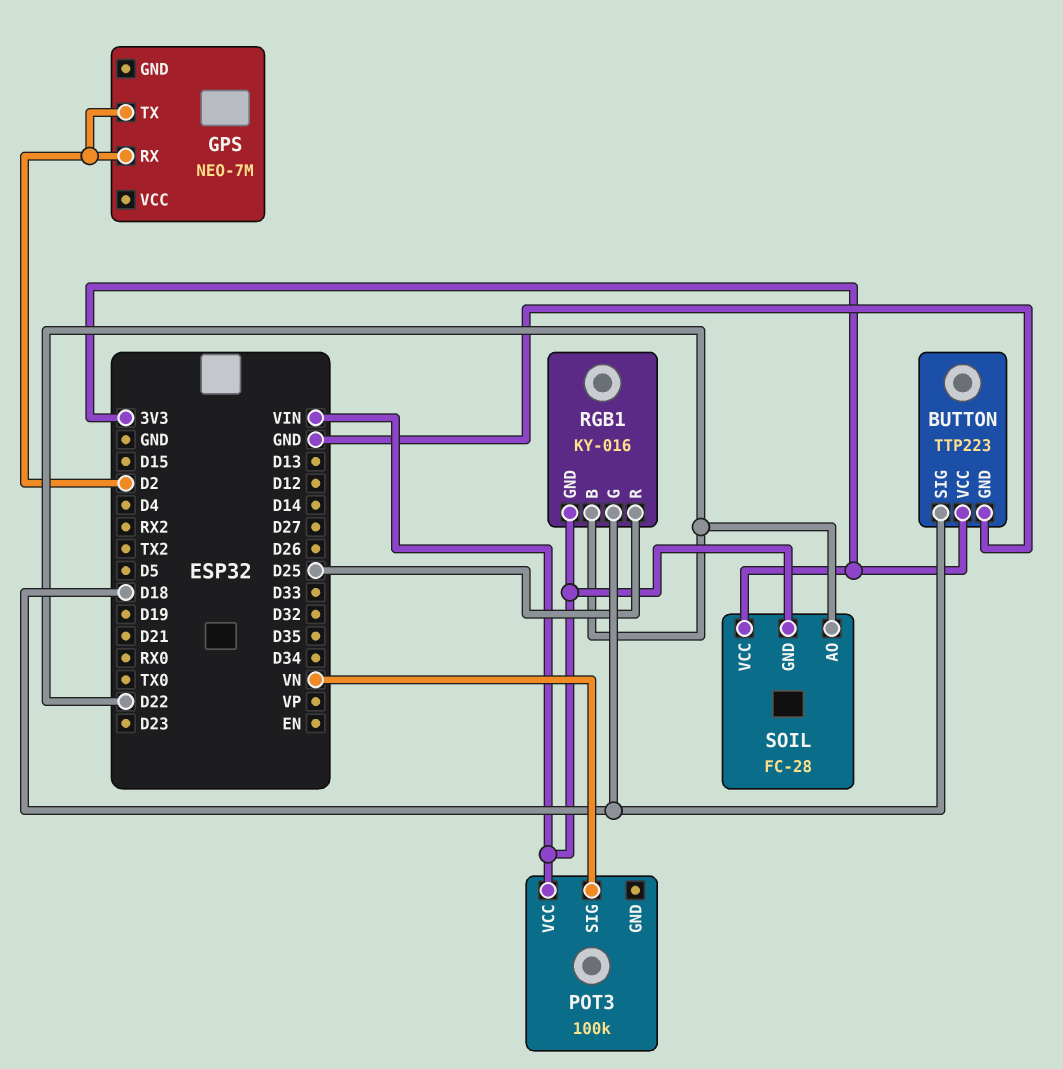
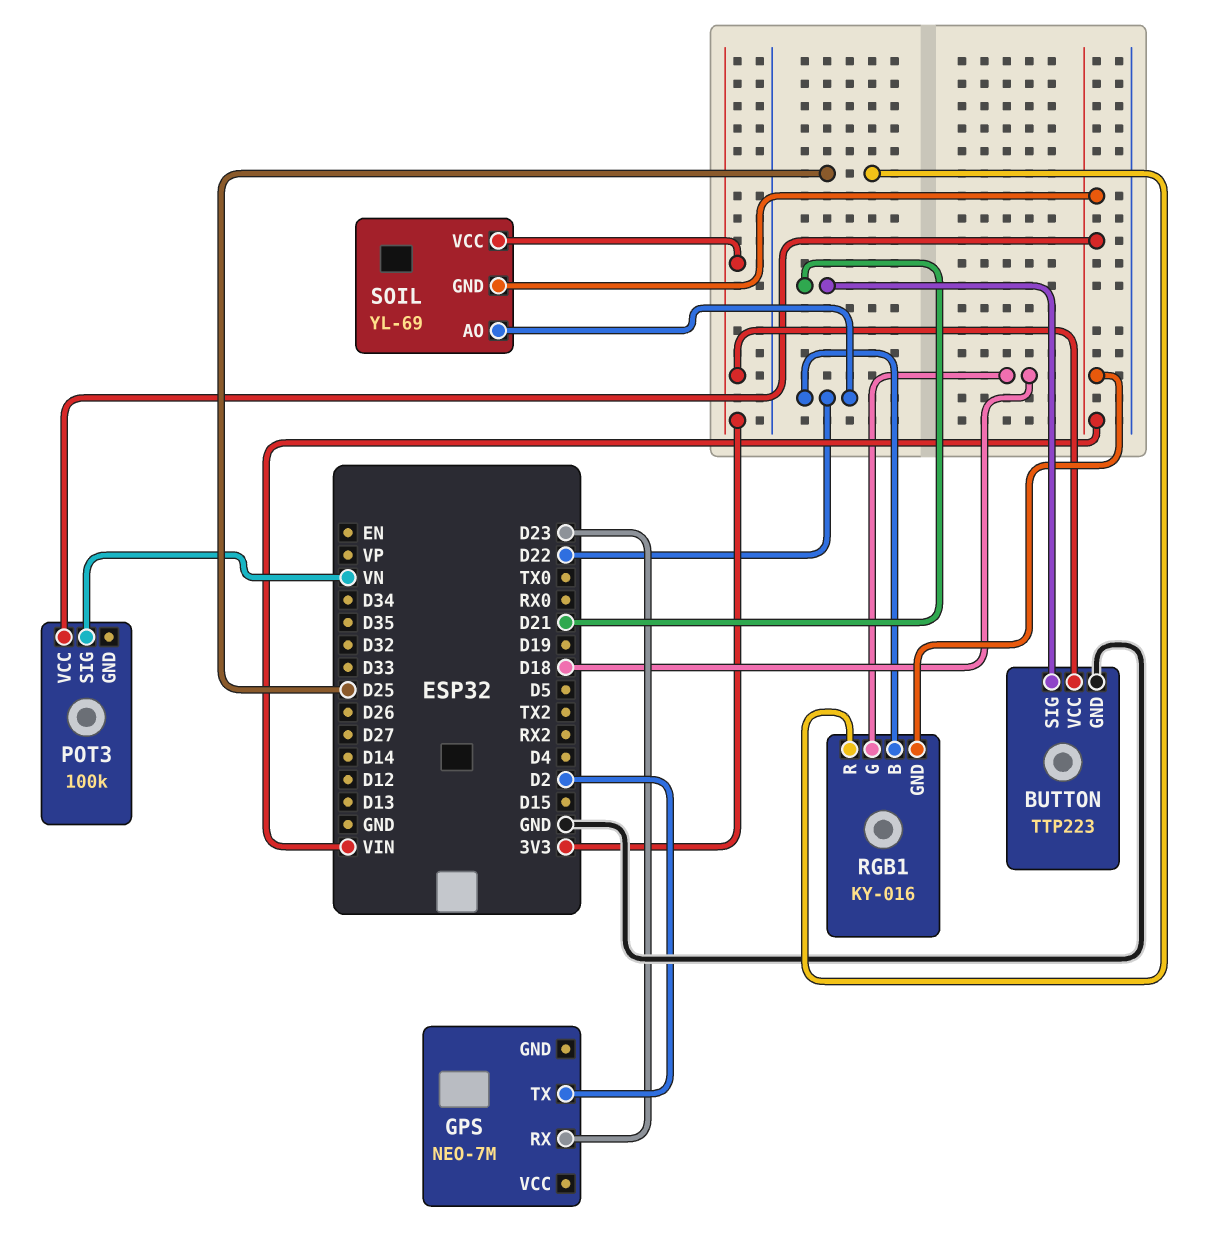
BUTTON pin SIG: D18 -> D21
GPS pin RX: D2 -> D23
SOIL: FC-28 -> YL-69

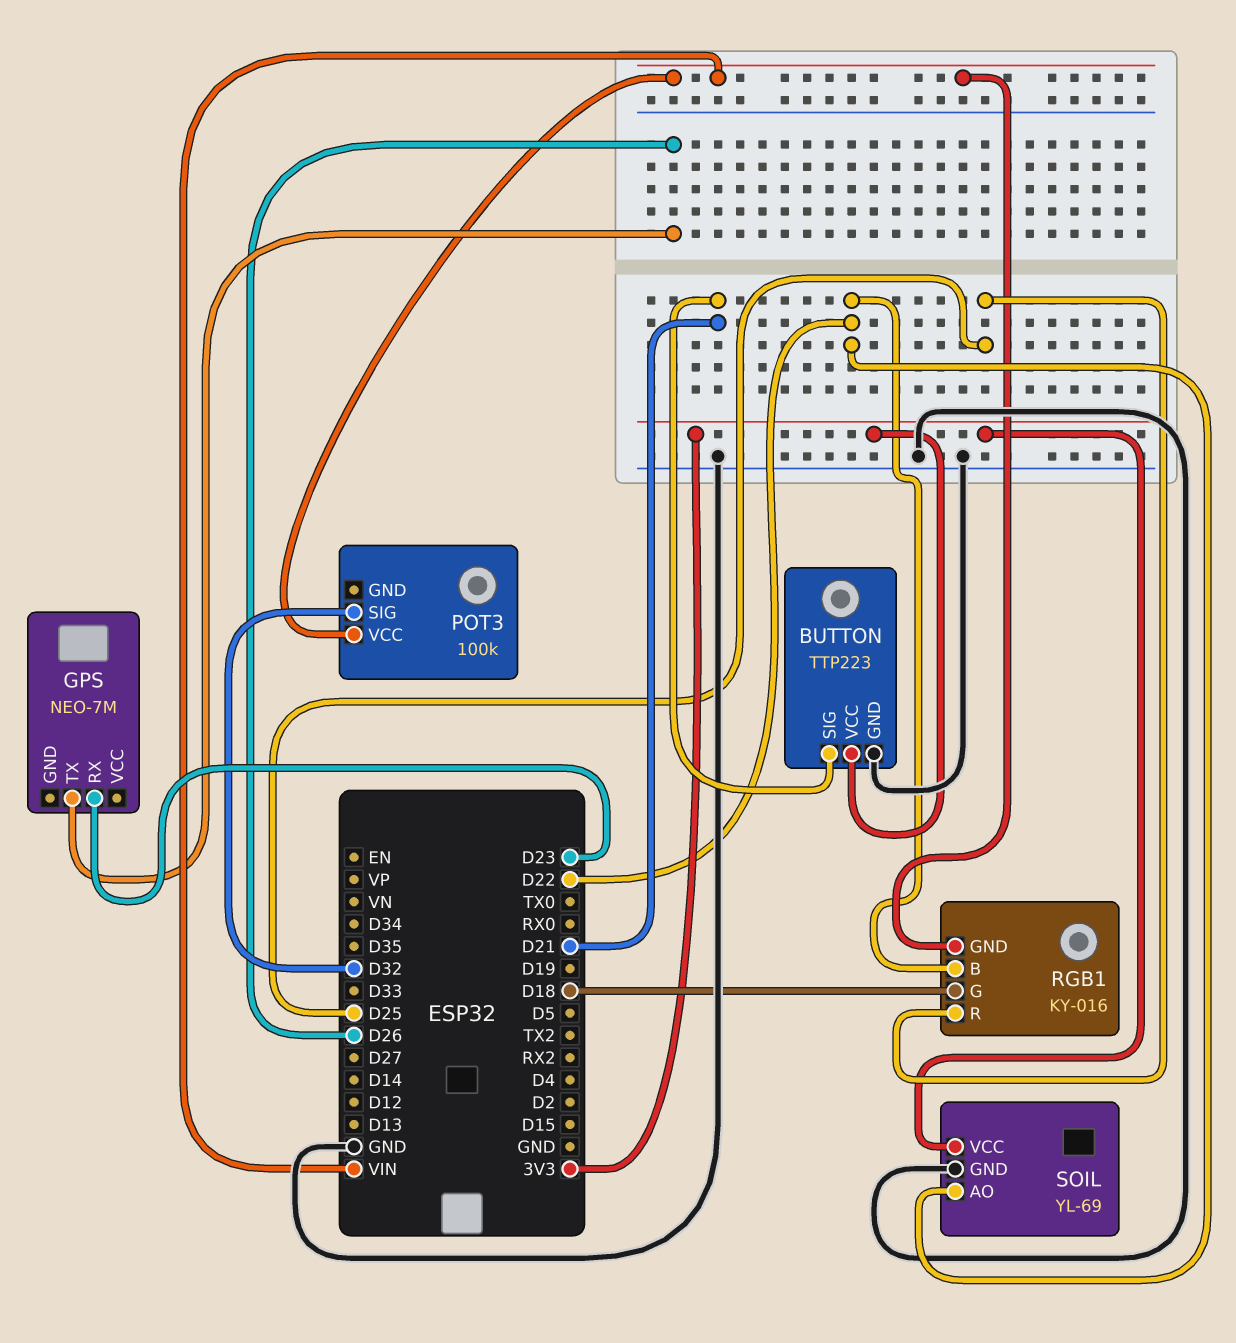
GPS pin TX: D2 -> D26
POT3 pin SIG: VN -> D32
SOIL pin GND: VIN -> GND

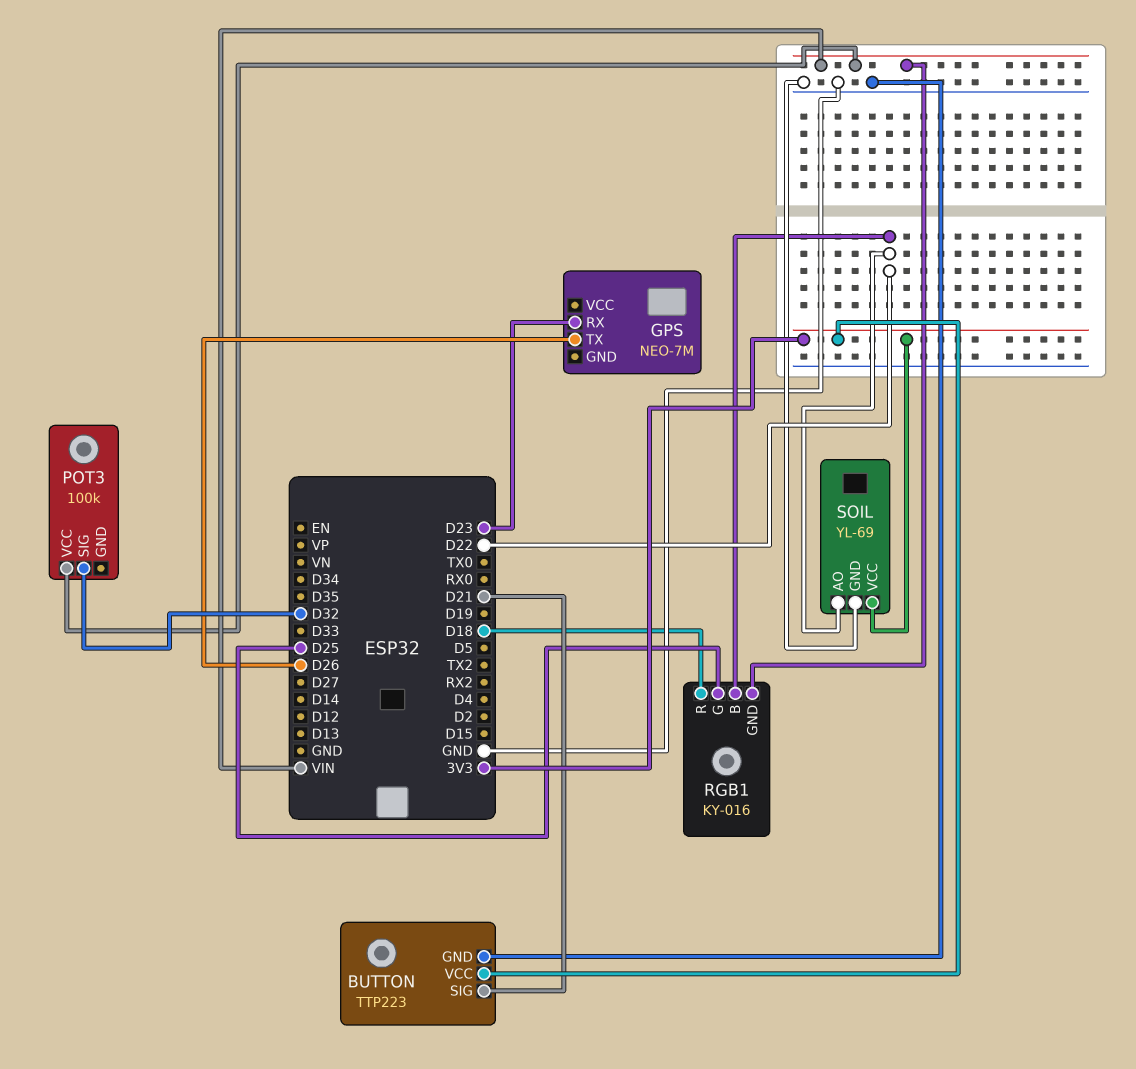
RGB1 pin G: D18 -> D25
RGB1 pin R: D25 -> D18

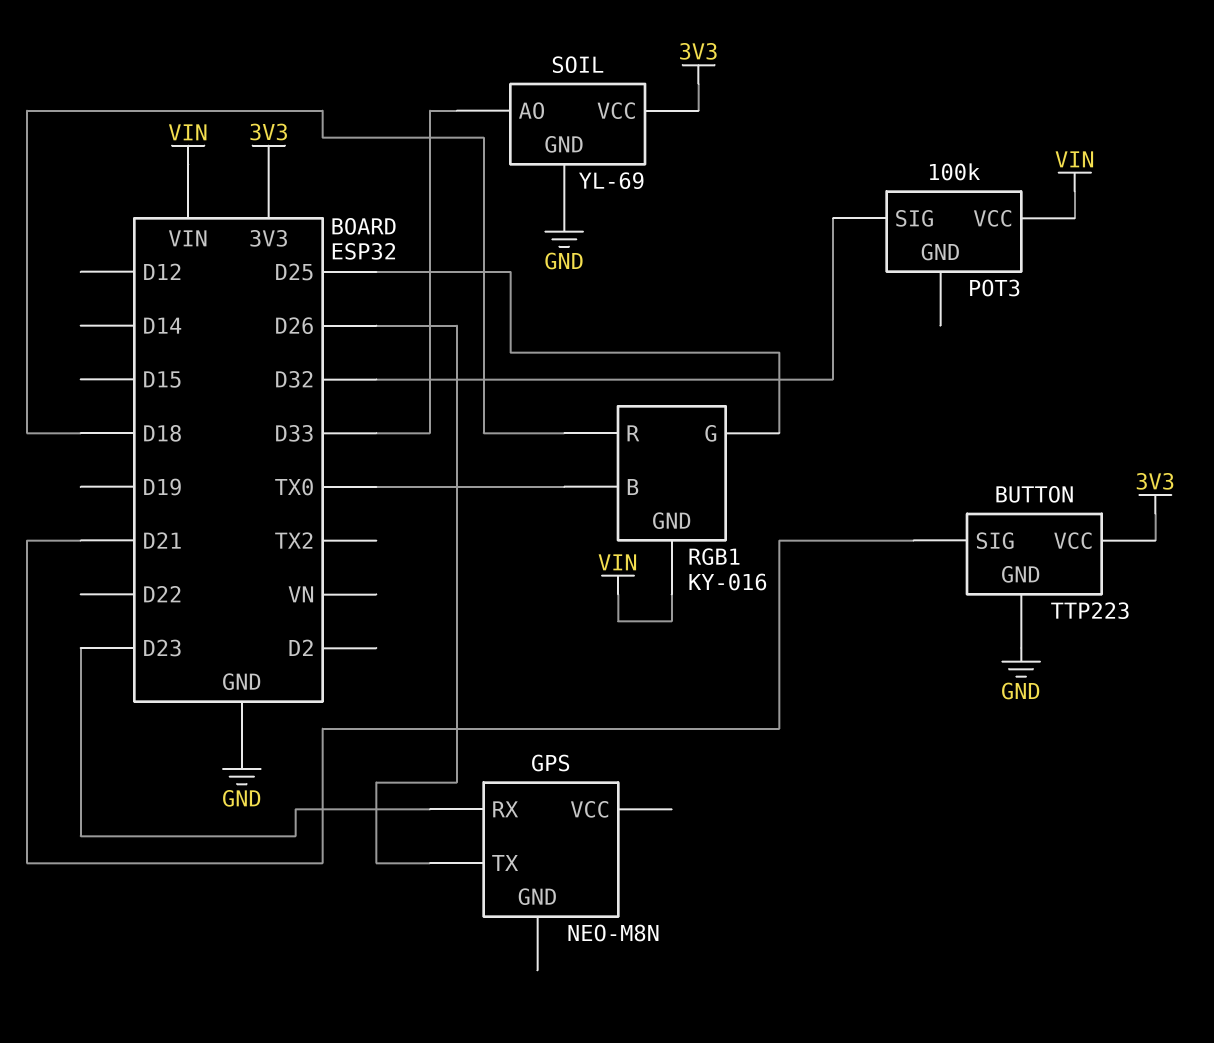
GPS: NEO-7M -> NEO-M8N
RGB1 pin B: D22 -> TX0
SOIL pin AO: D22 -> D33

